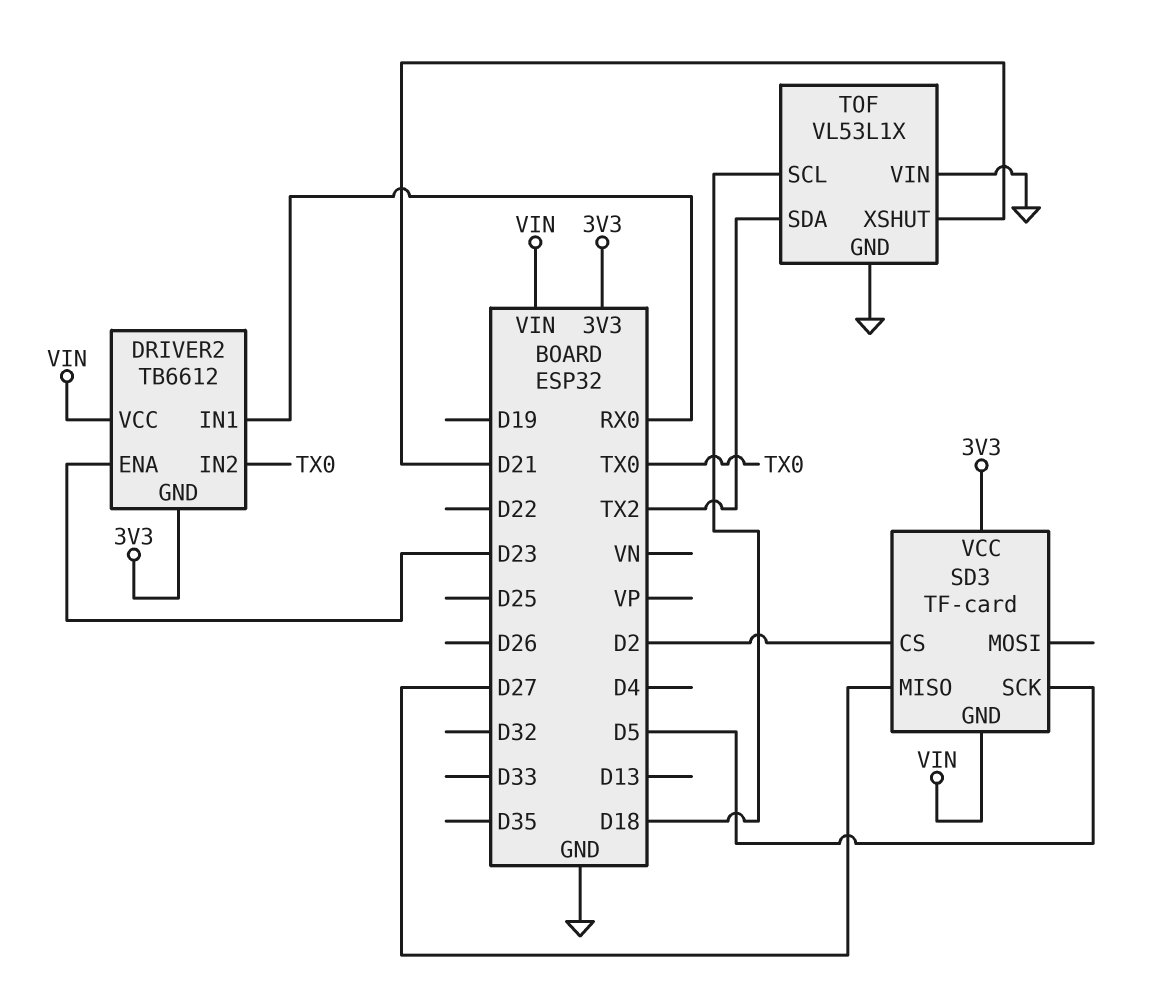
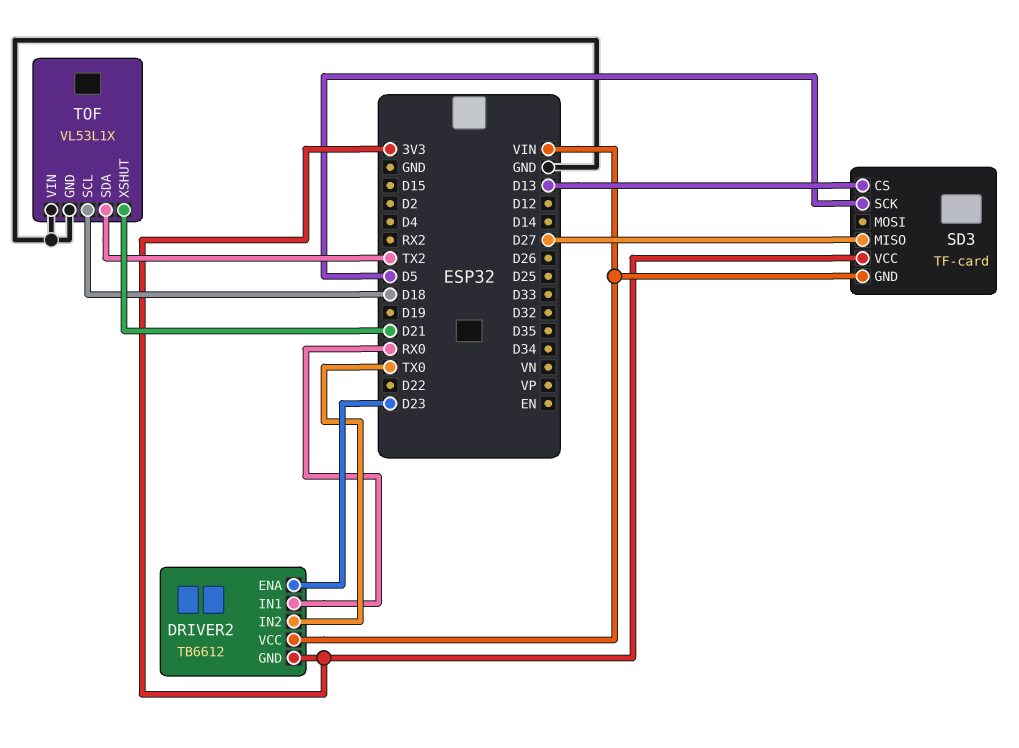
SD3 pin CS: D2 -> D13

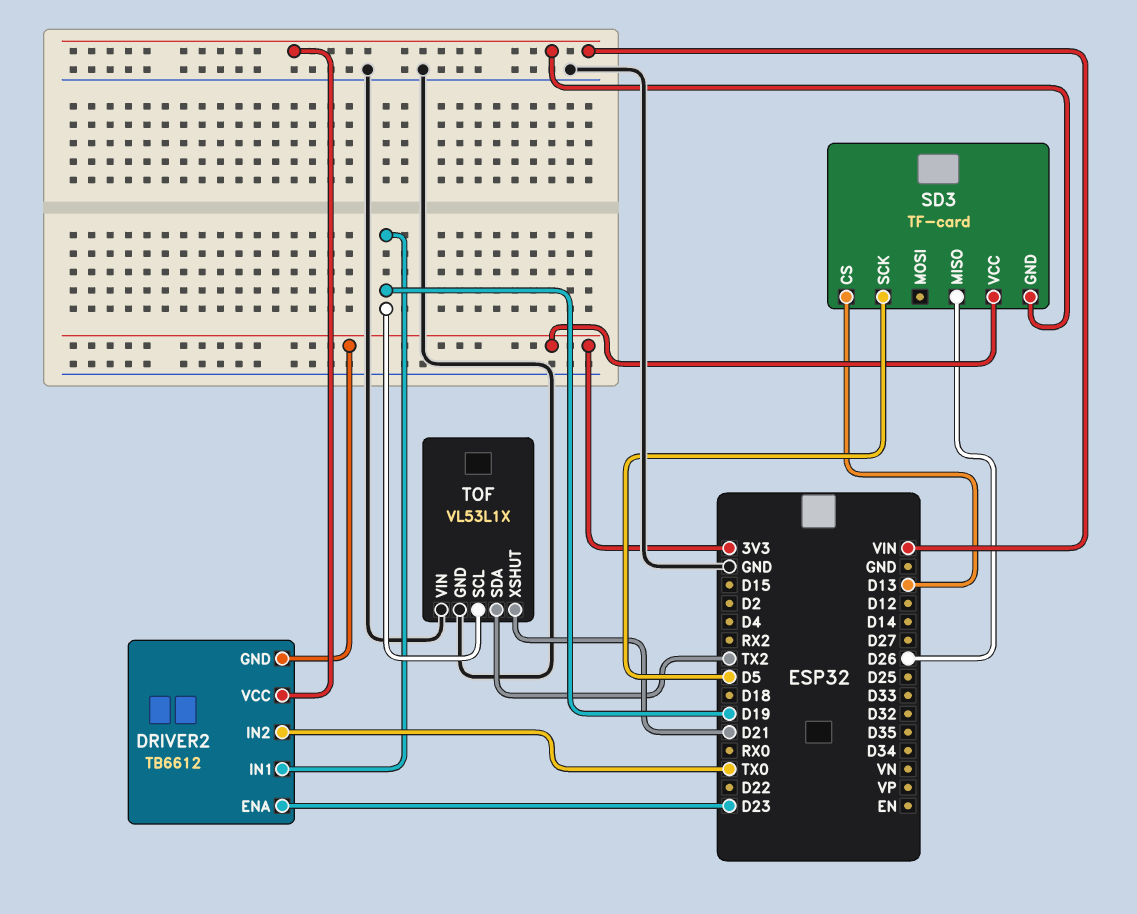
DRIVER2 pin IN1: RX0 -> D19
SD3 pin MISO: D27 -> D26
TOF pin SCL: D18 -> D19

